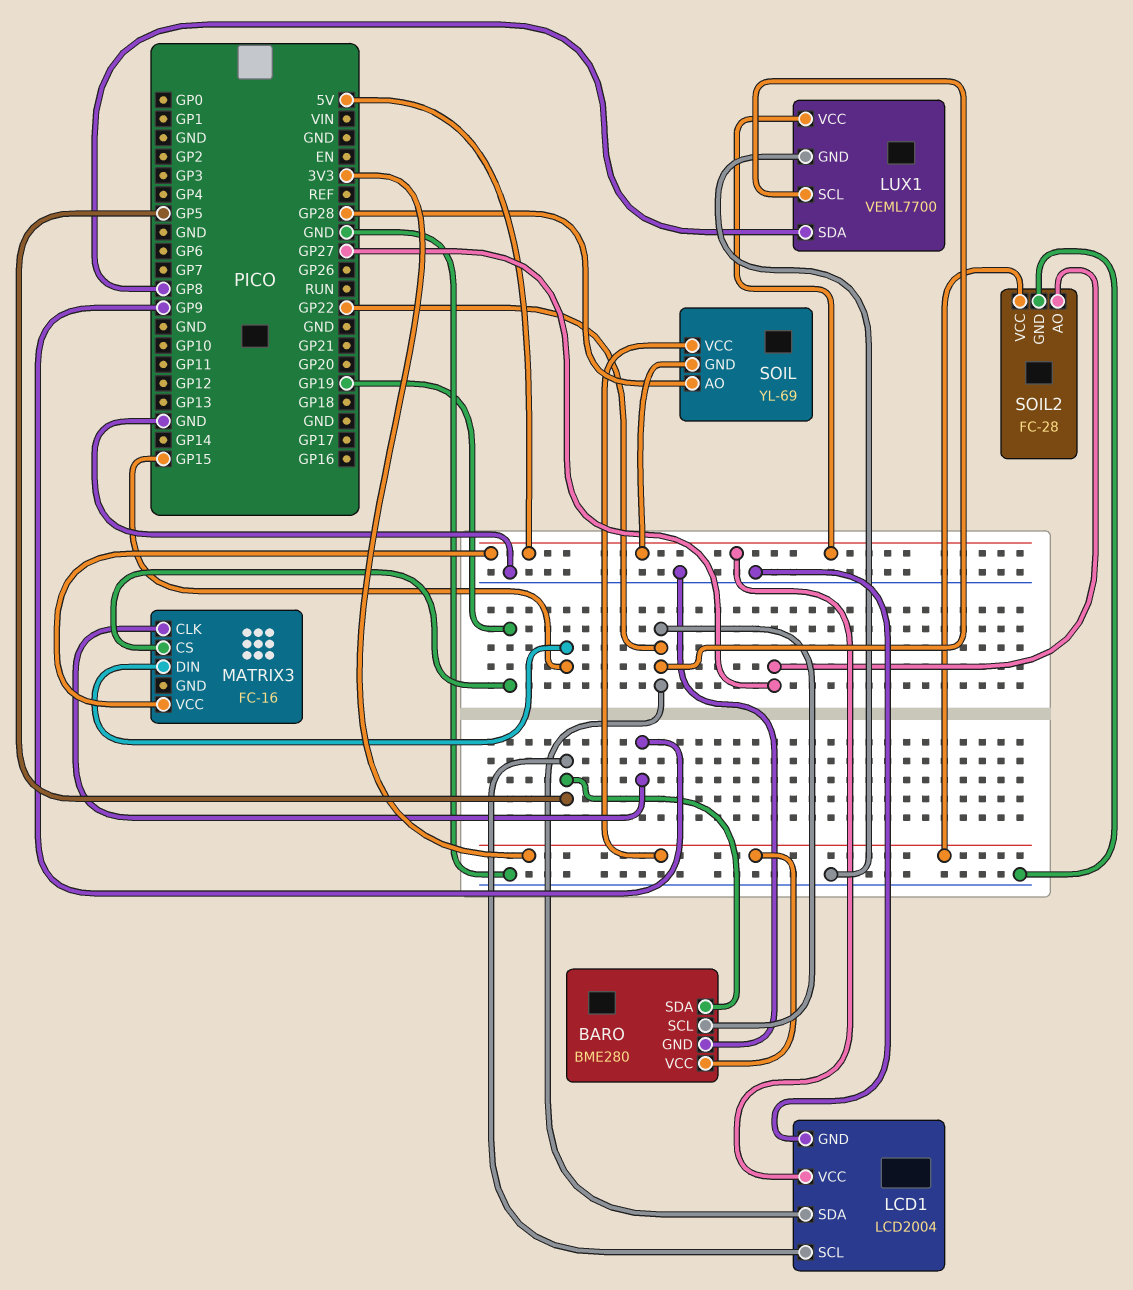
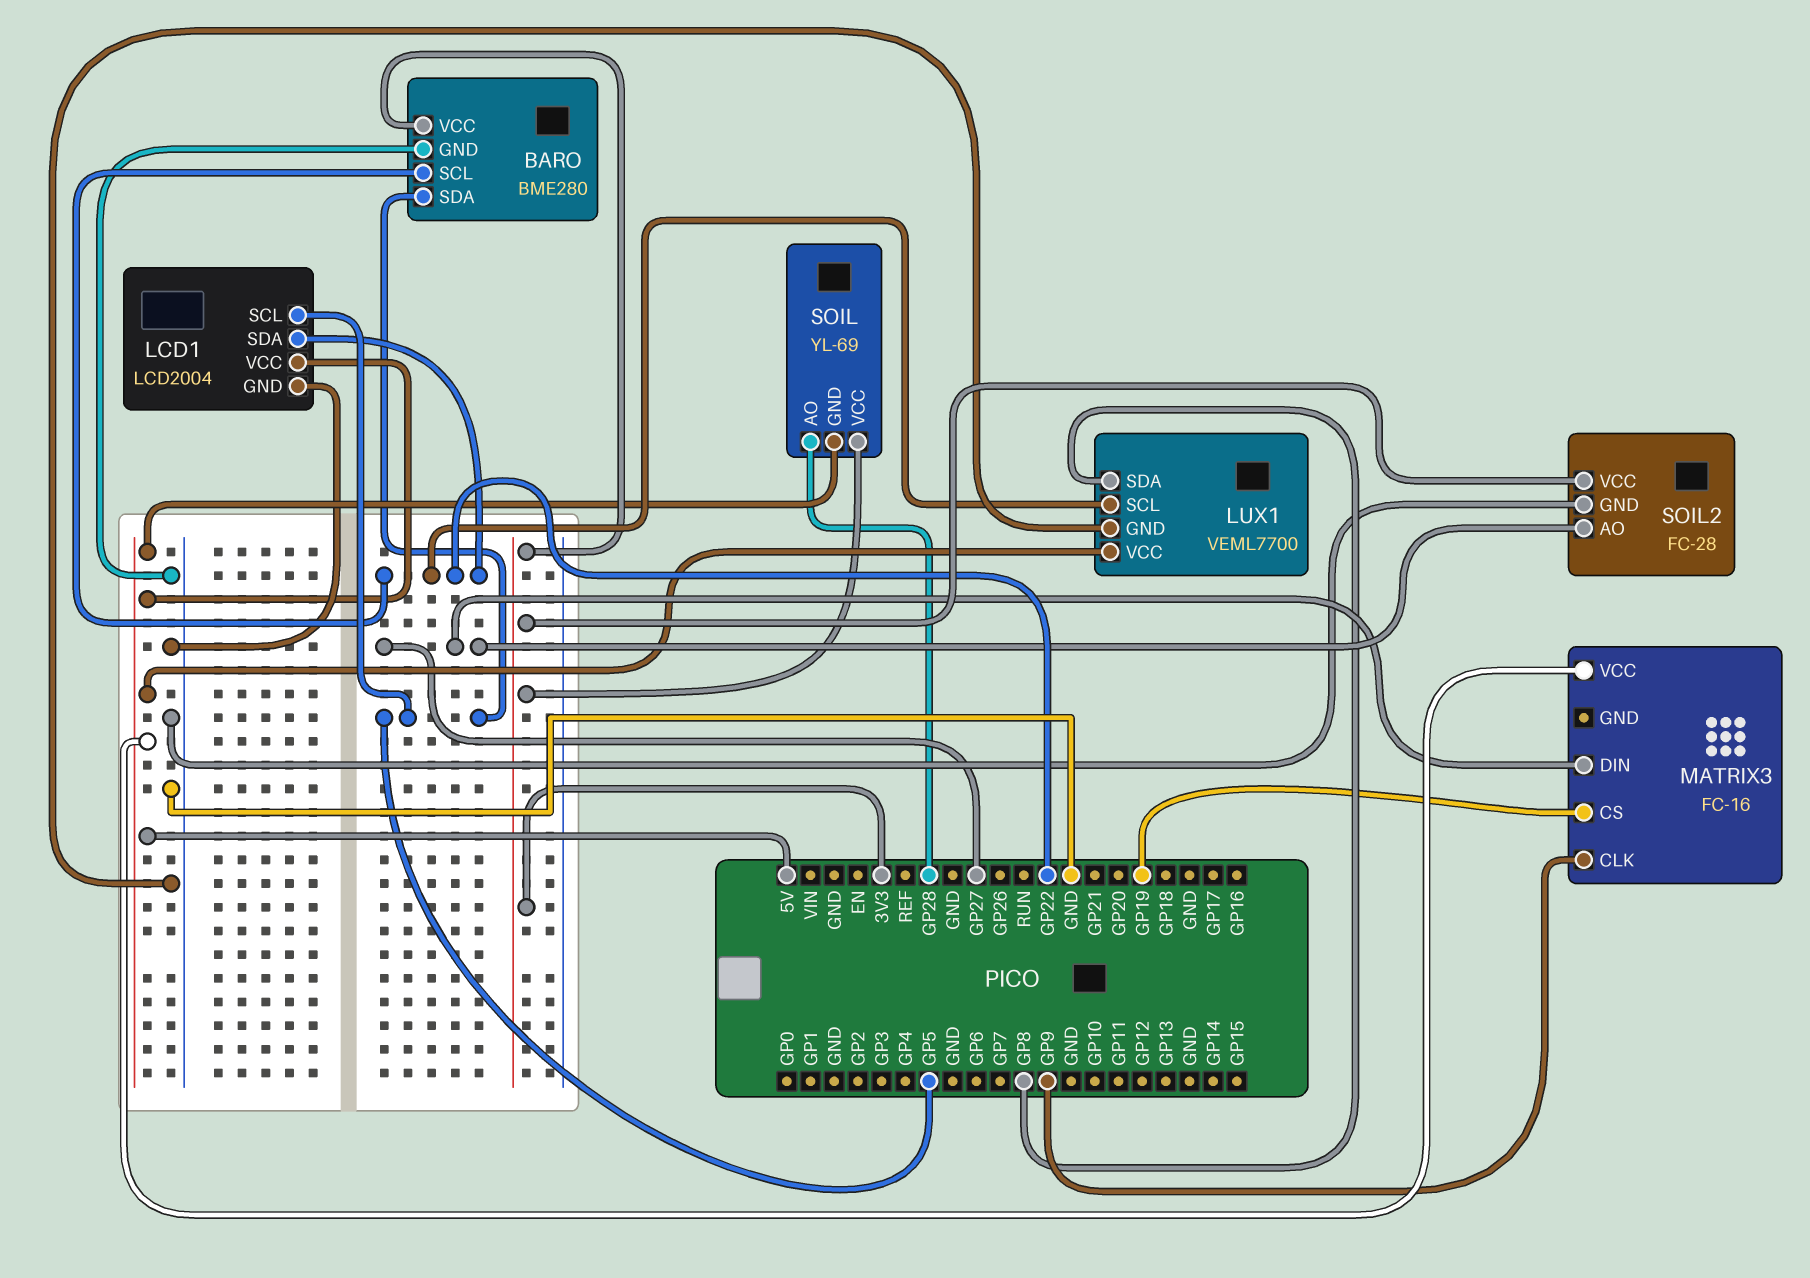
MATRIX3 pin DIN: GP15 -> GP27

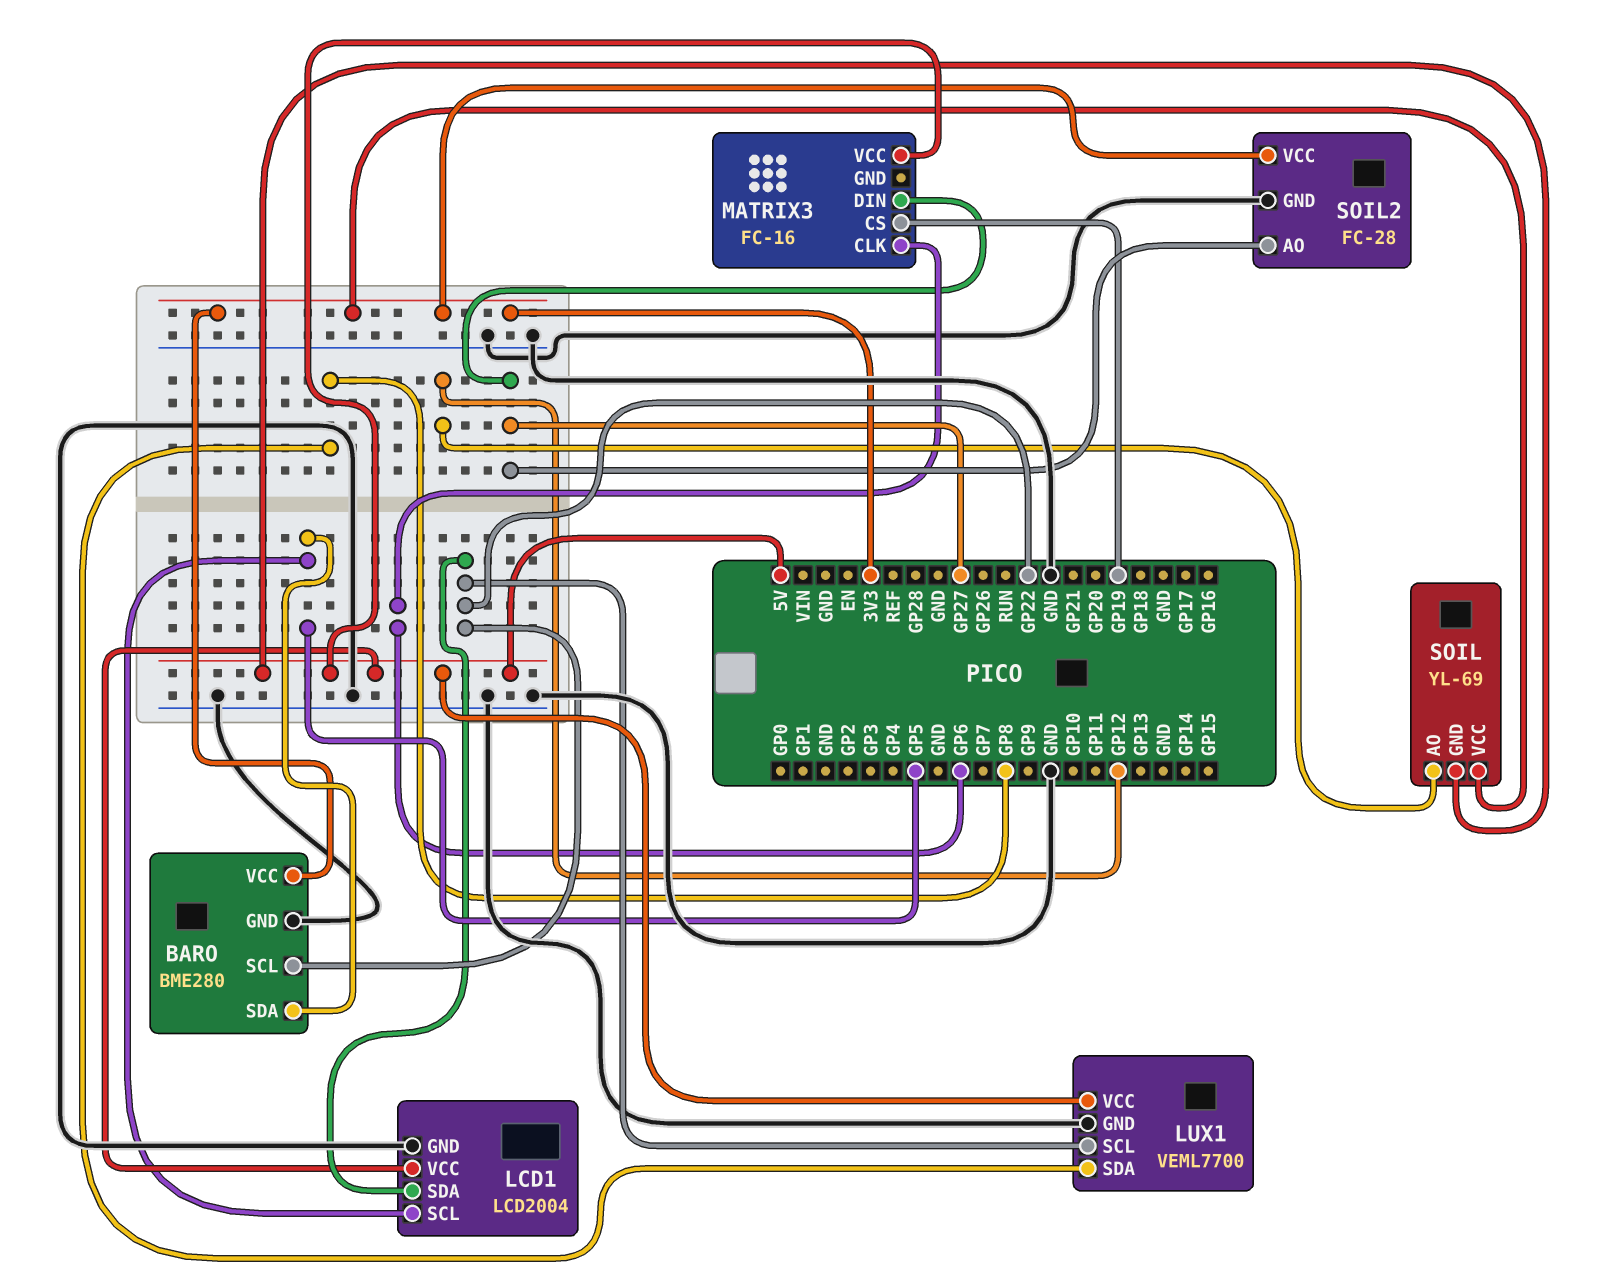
MATRIX3 pin CLK: GP9 -> GP6
SOIL pin AO: GP28 -> GP12

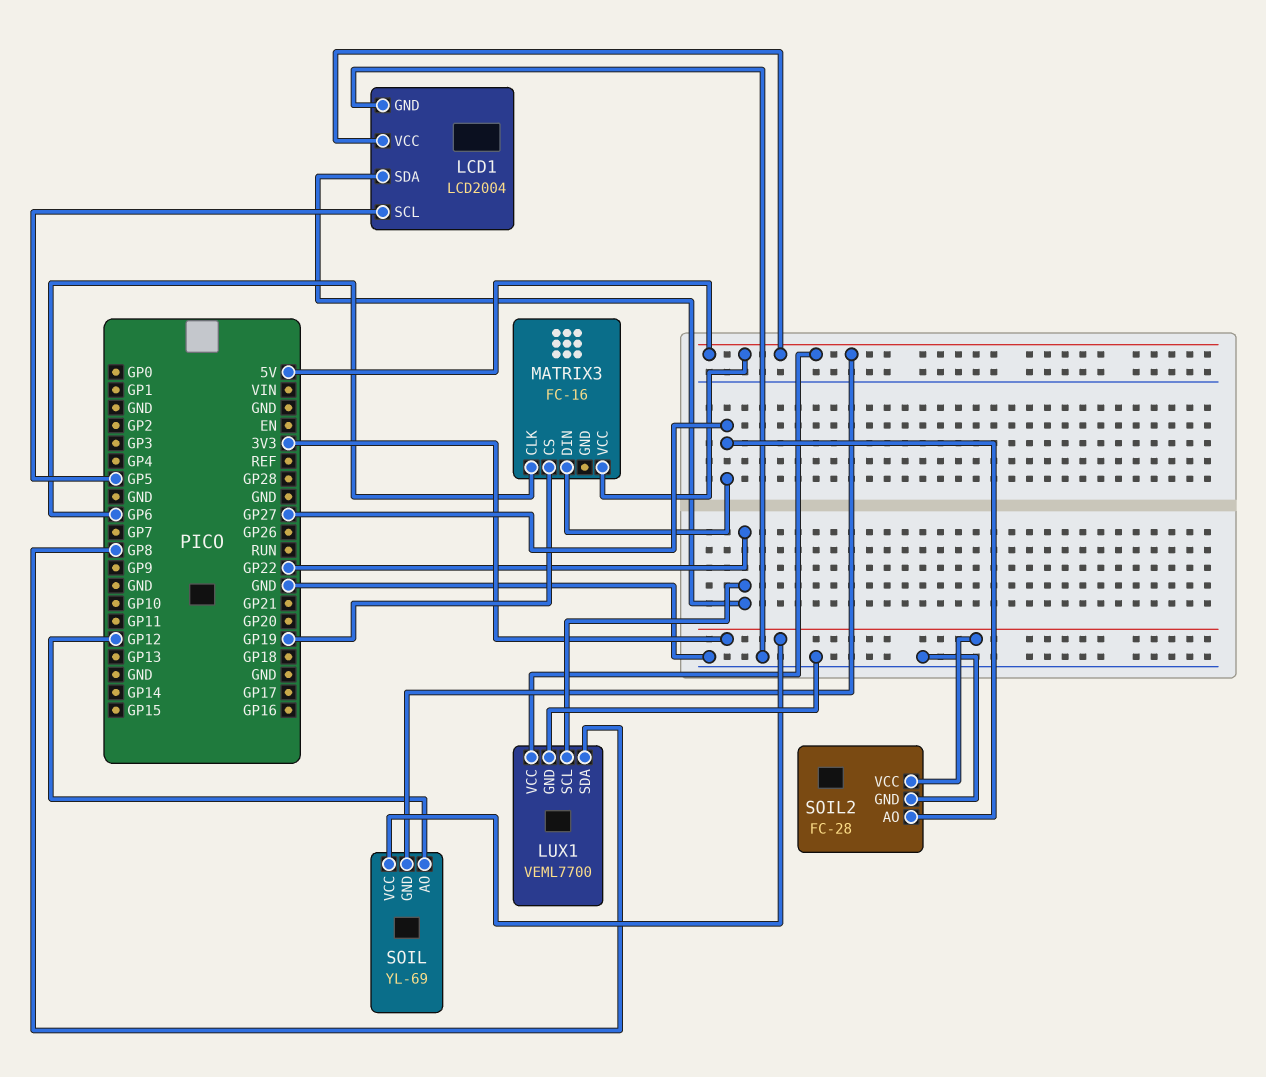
BARO: BME280 -> none
BARO pin GND: GND -> none
BARO pin SCL: GP22 -> none
BARO pin SDA: GP5 -> none
BARO pin VCC: 3V3 -> none

